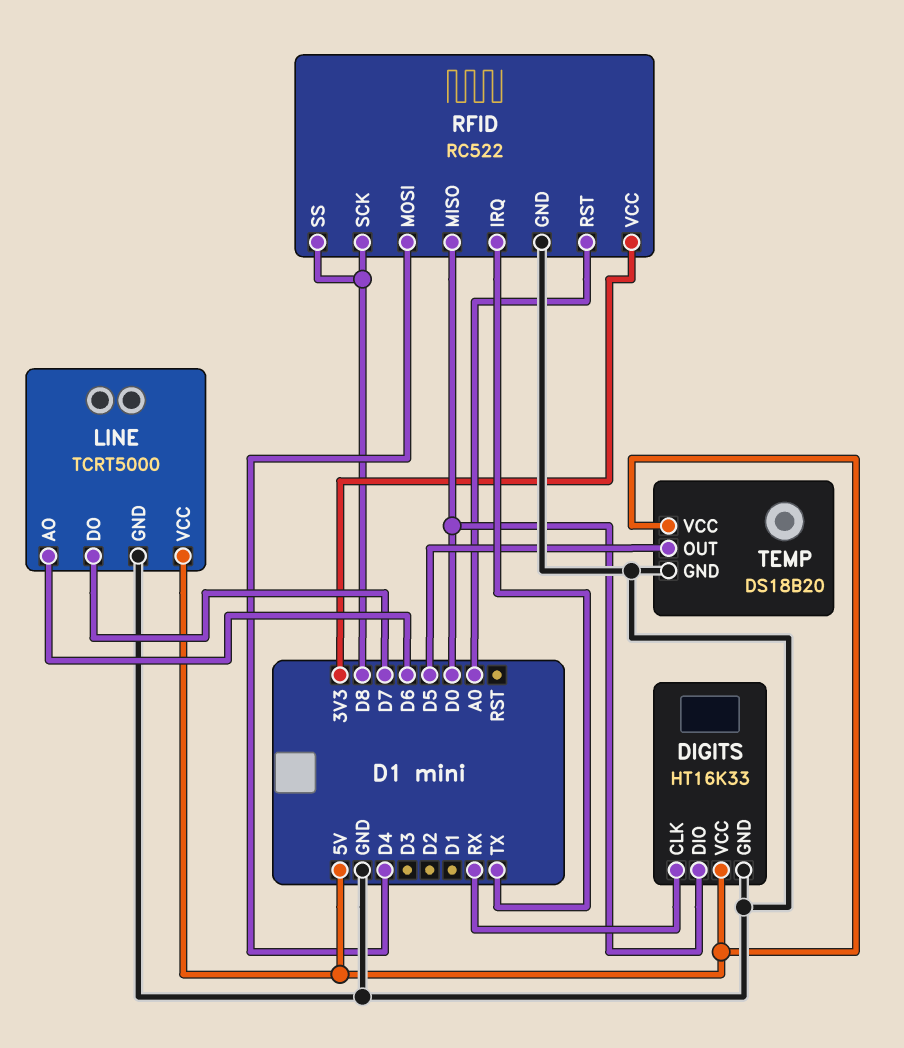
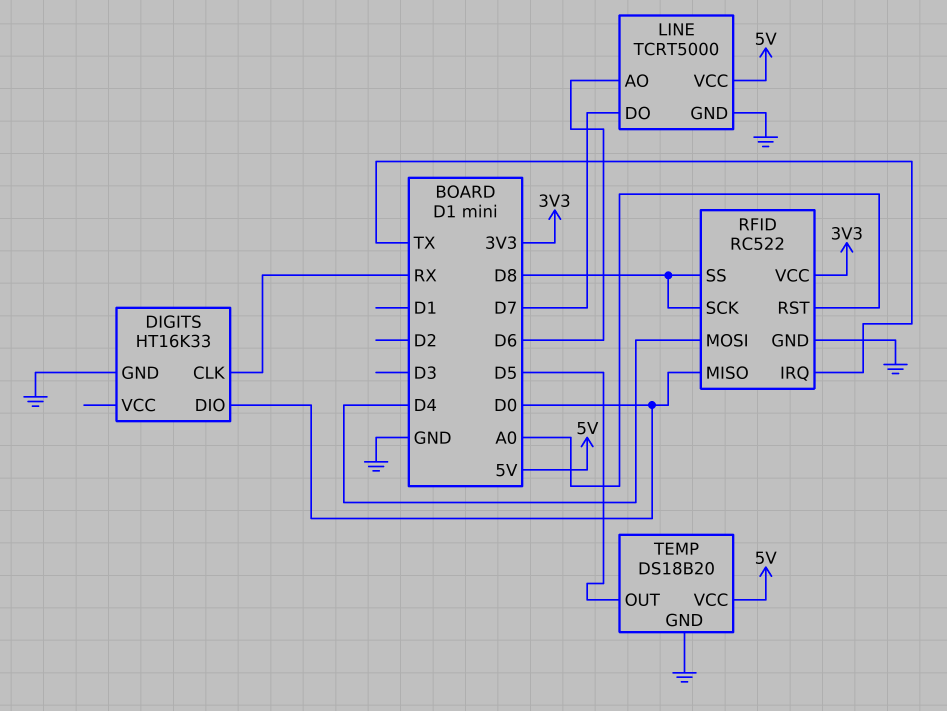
DIGITS pin VCC: 5V -> none

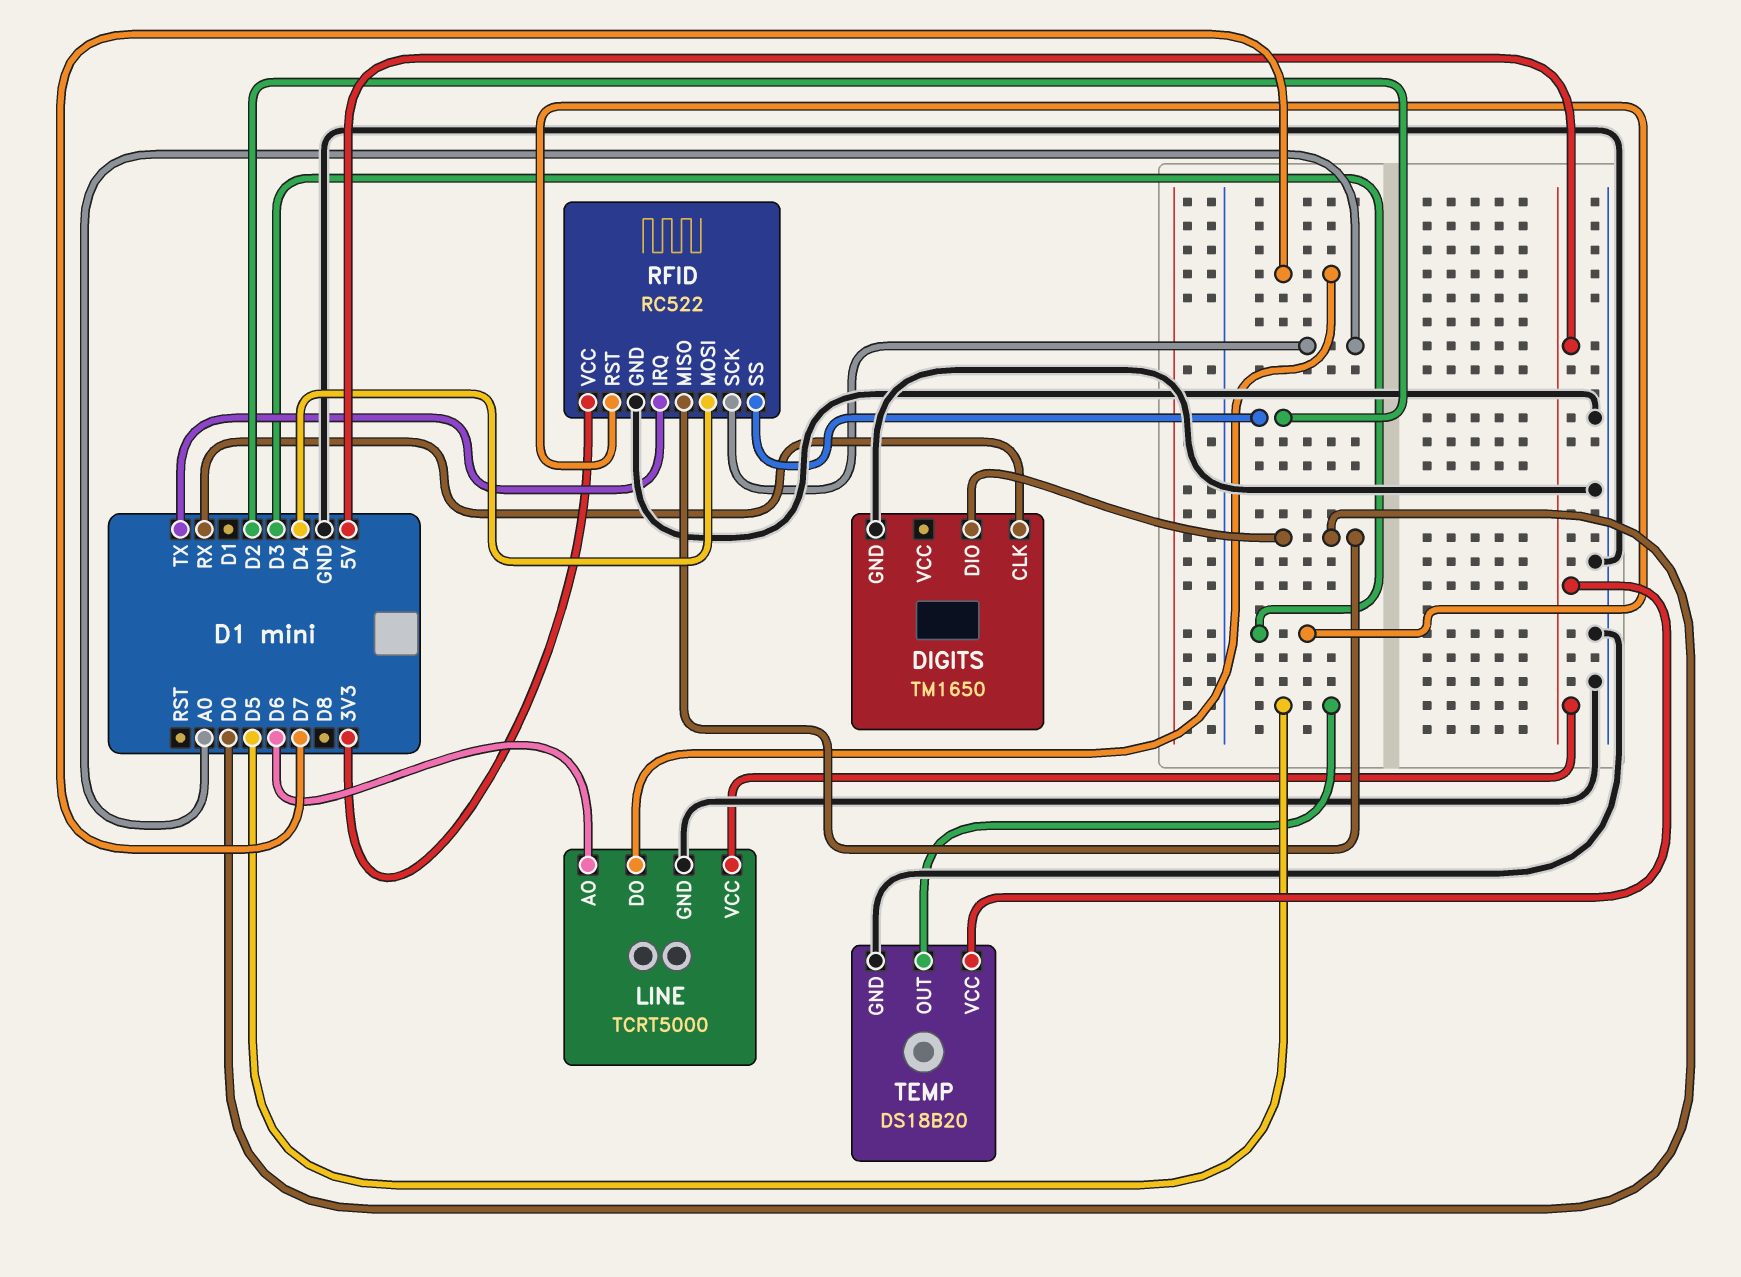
DIGITS: HT16K33 -> TM1650
RFID pin RST: A0 -> D3
RFID pin SCK: D8 -> A0
RFID pin SS: D8 -> D2

